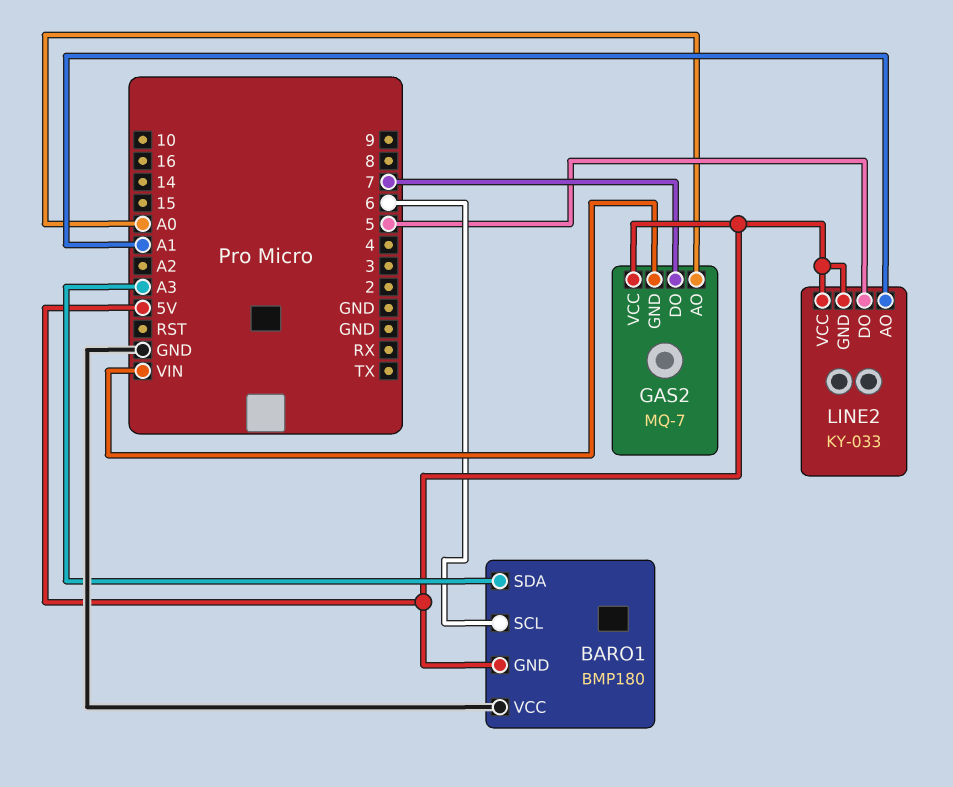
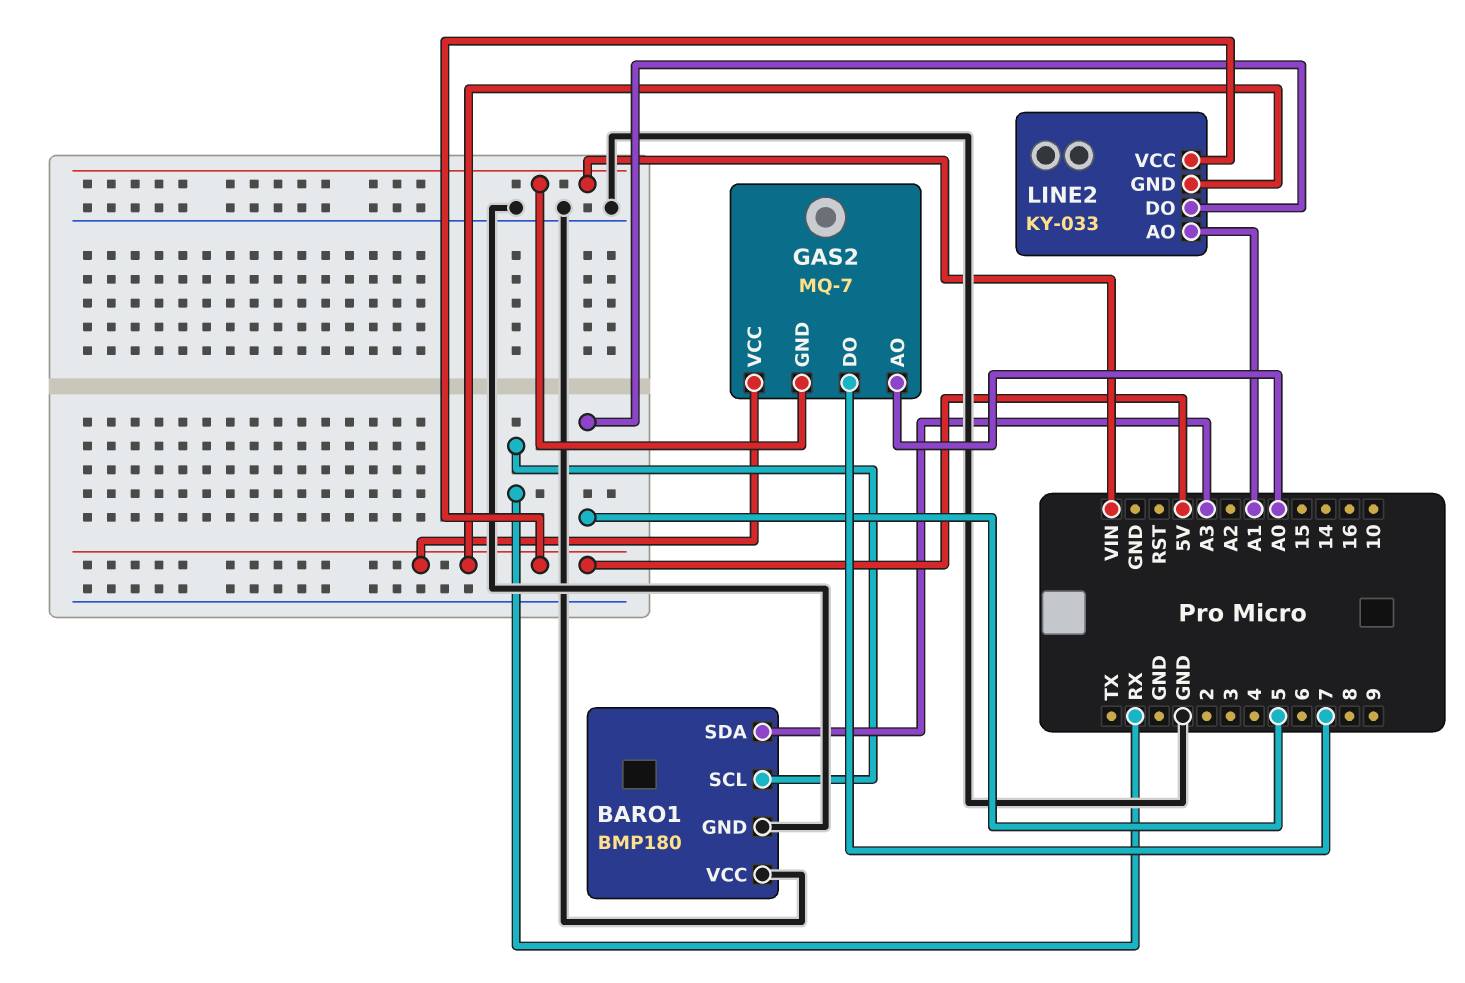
BARO1 pin GND: 5V -> GND
BARO1 pin SCL: 6 -> RX

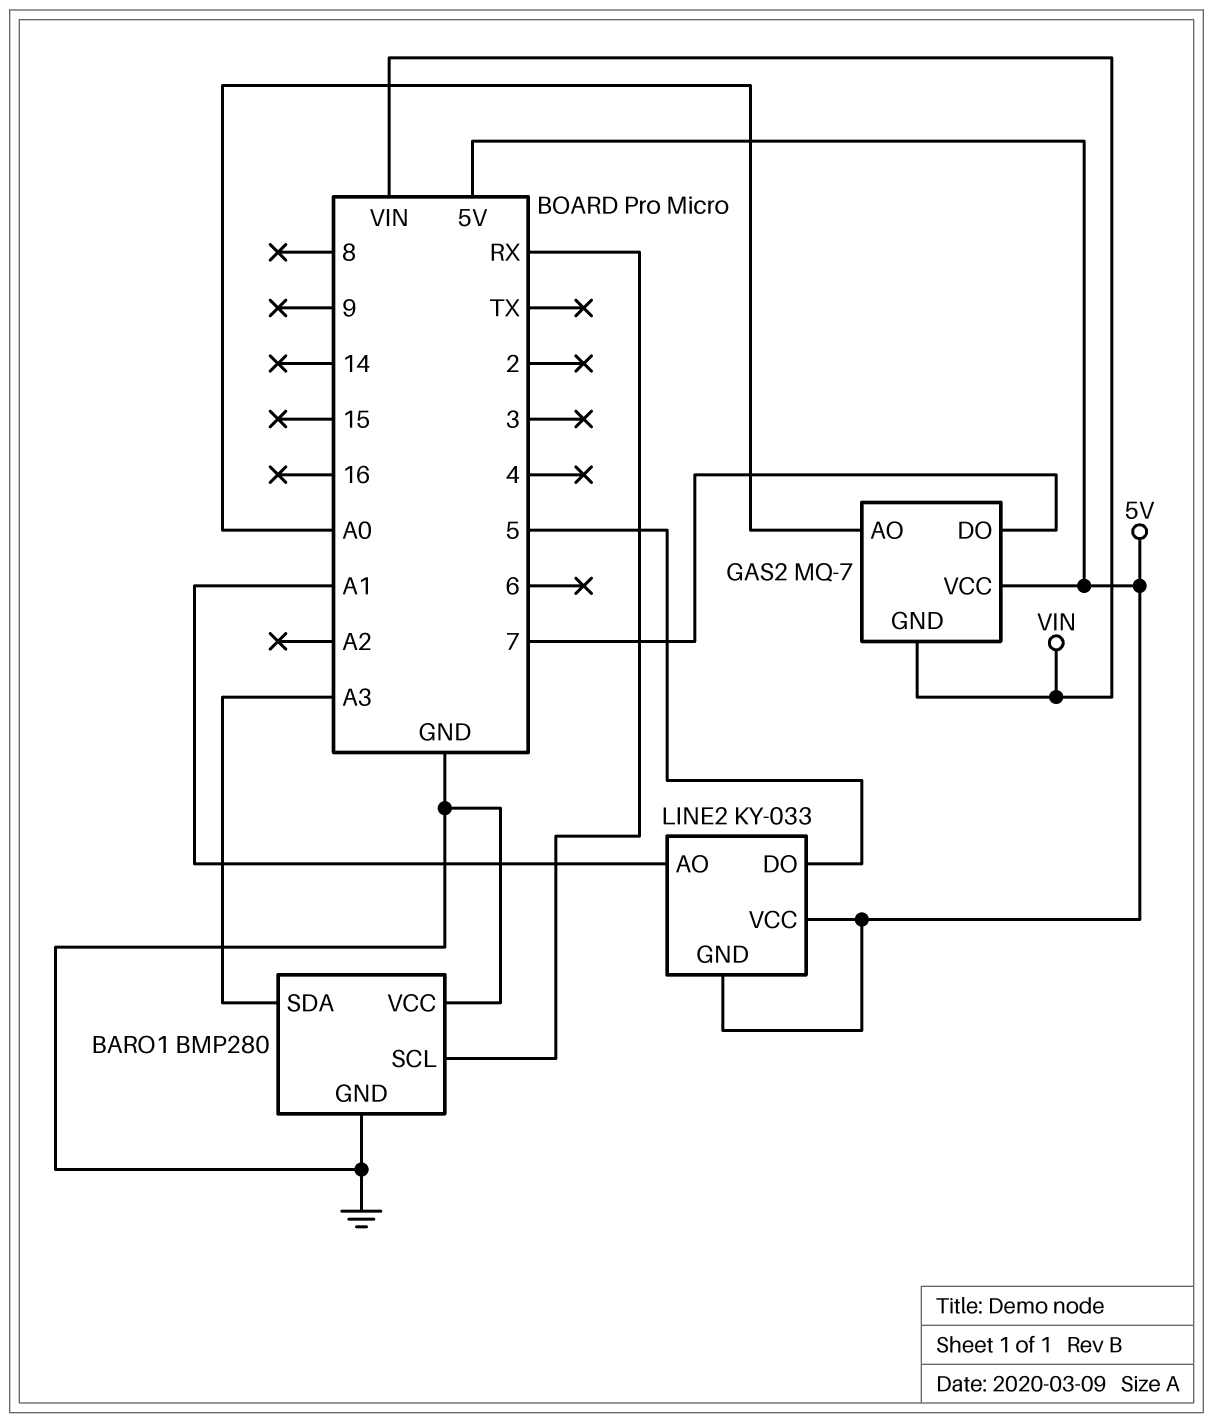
BARO1: BMP180 -> BMP280

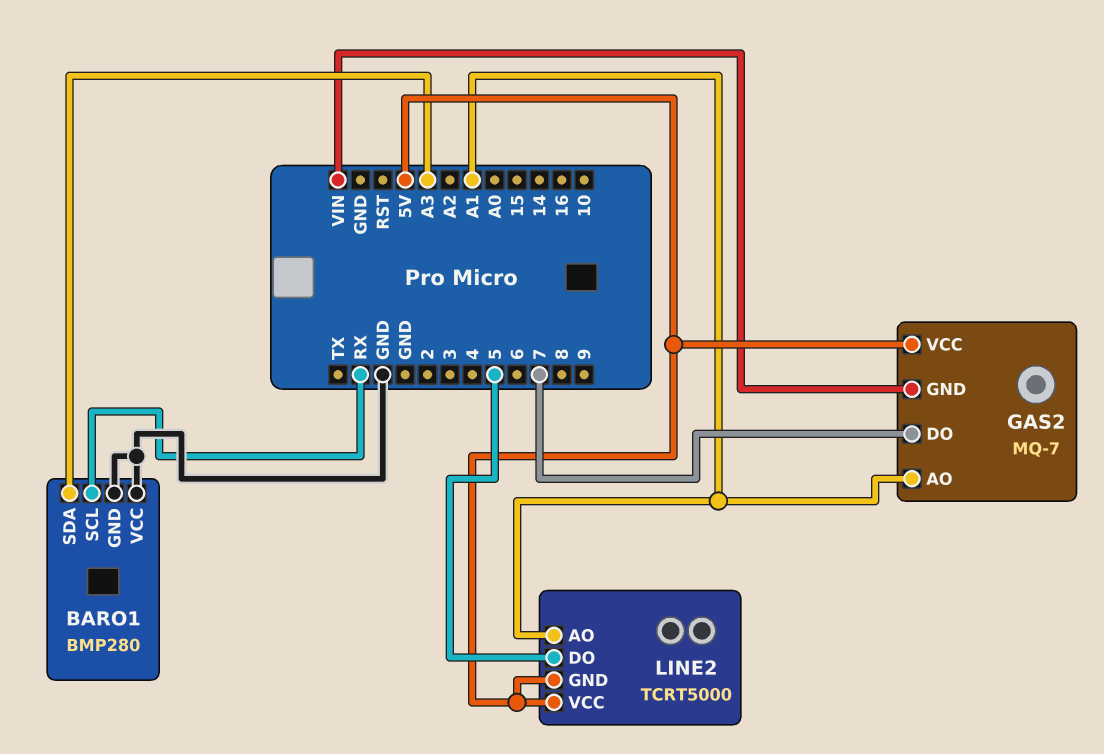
GAS2 pin AO: A0 -> A1
LINE2: KY-033 -> TCRT5000

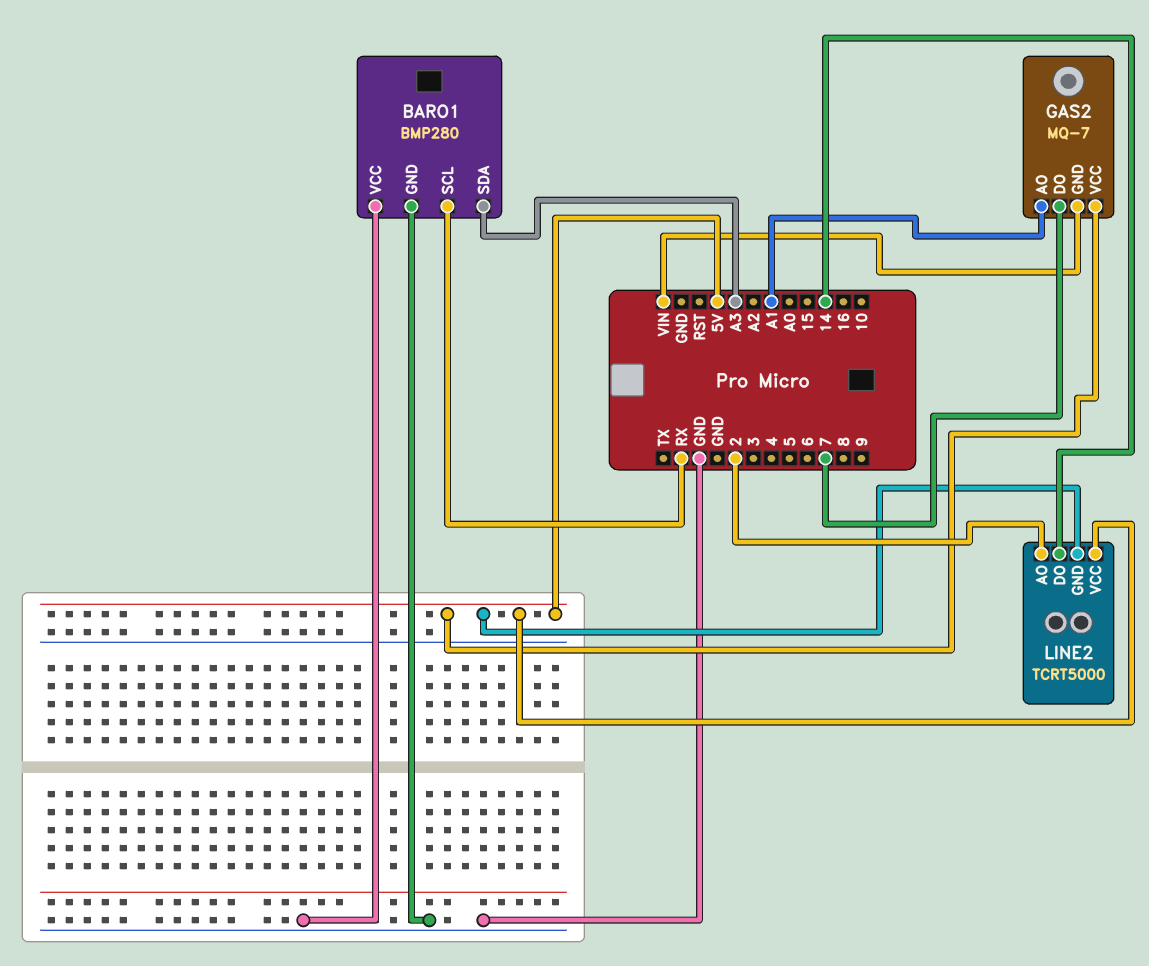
LINE2 pin AO: A1 -> 2
LINE2 pin DO: 5 -> 14

